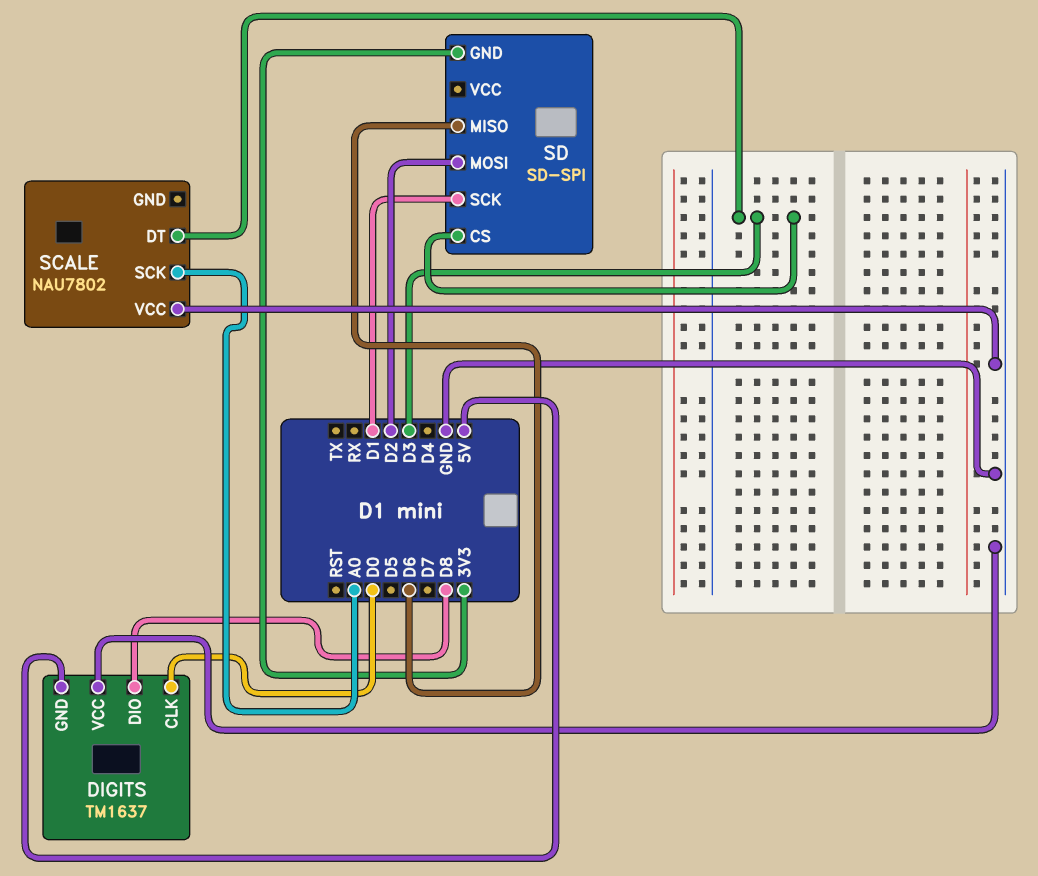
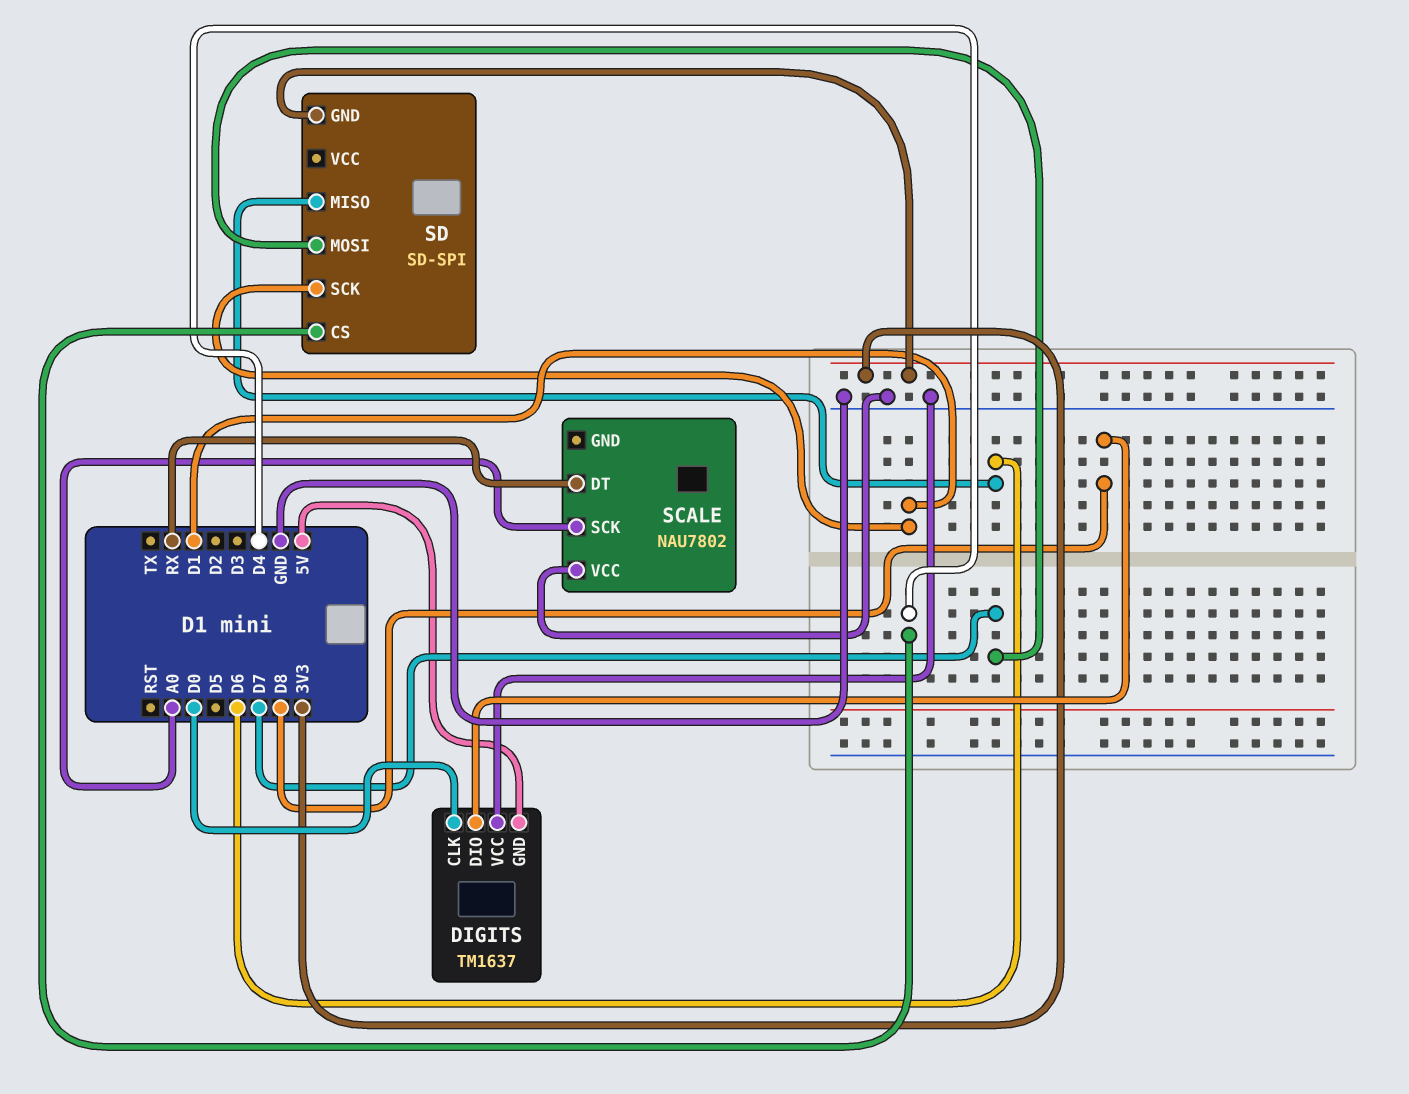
SCALE pin DT: D3 -> RX
SD pin CS: D3 -> D4
SD pin MOSI: D2 -> D7

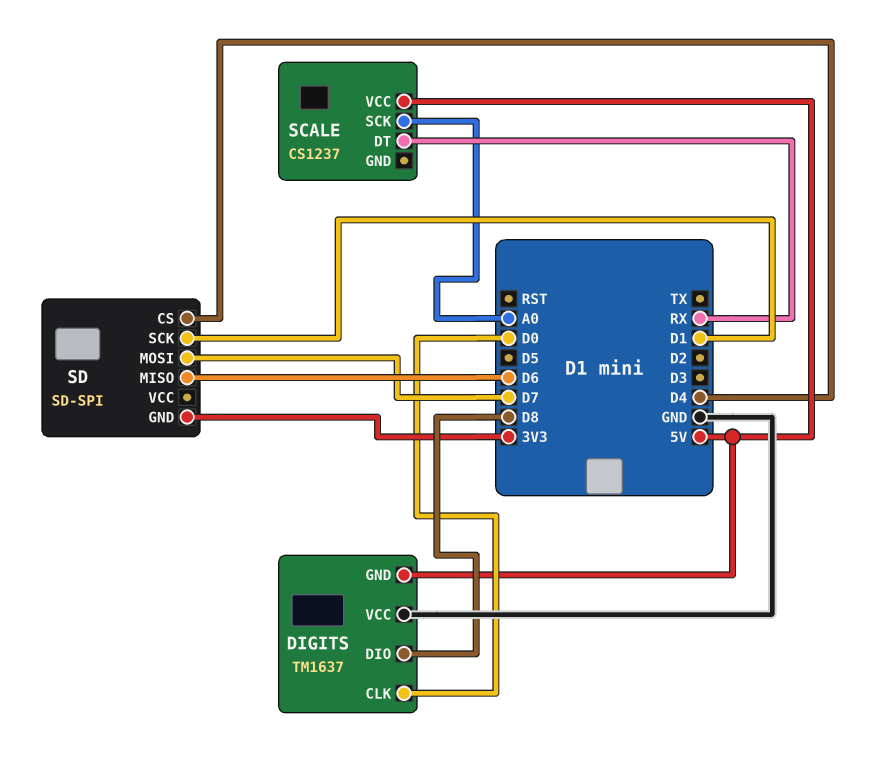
SCALE: NAU7802 -> CS1237
SCALE pin VCC: GND -> 5V

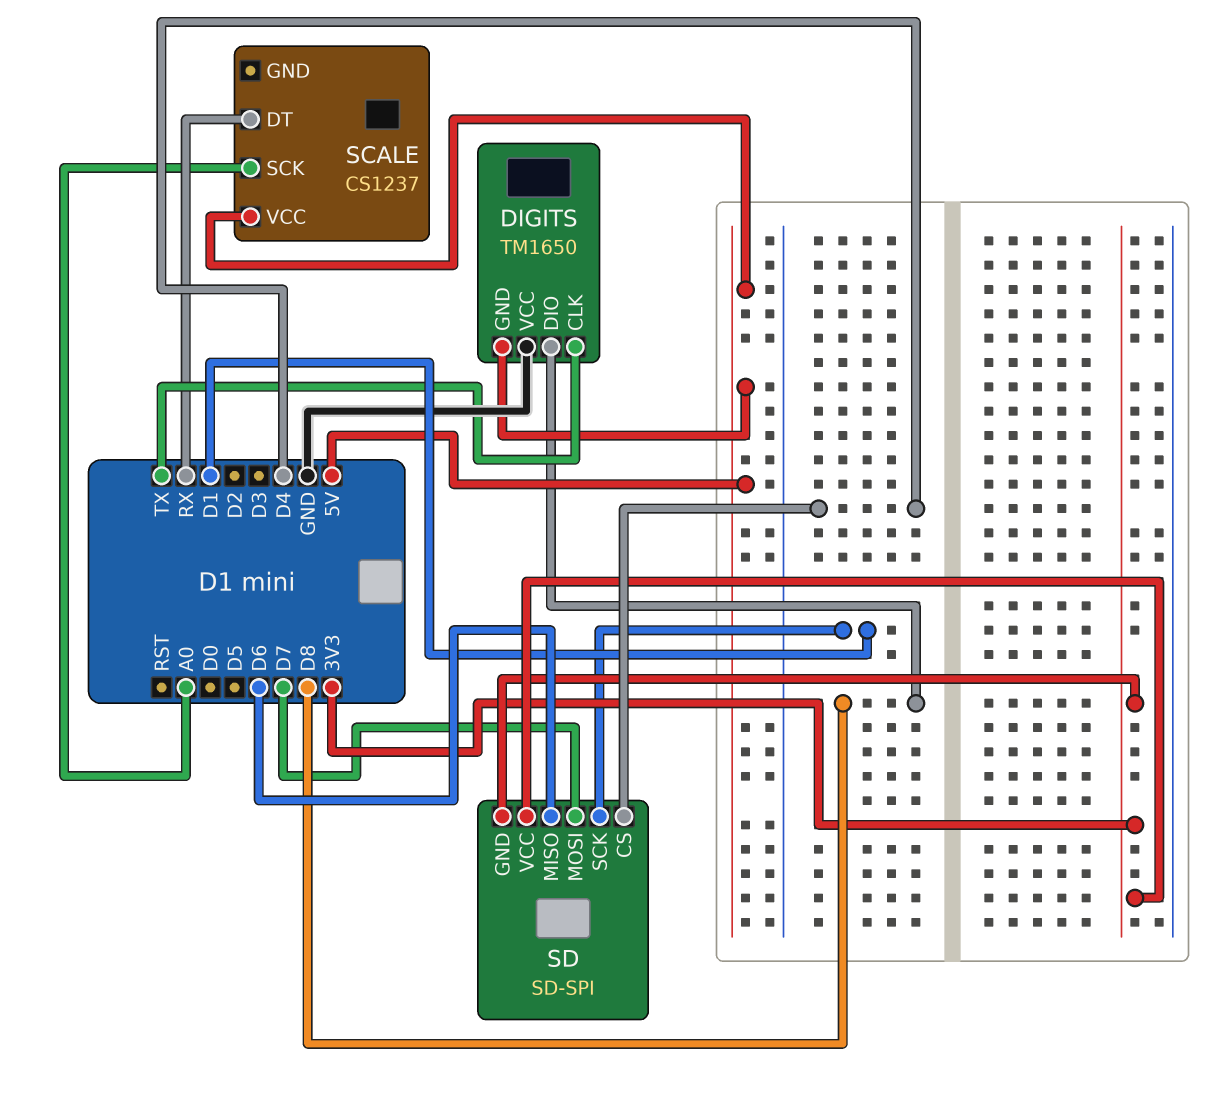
DIGITS: TM1637 -> TM1650
DIGITS pin CLK: D0 -> TX
SD pin VCC: none -> 3V3

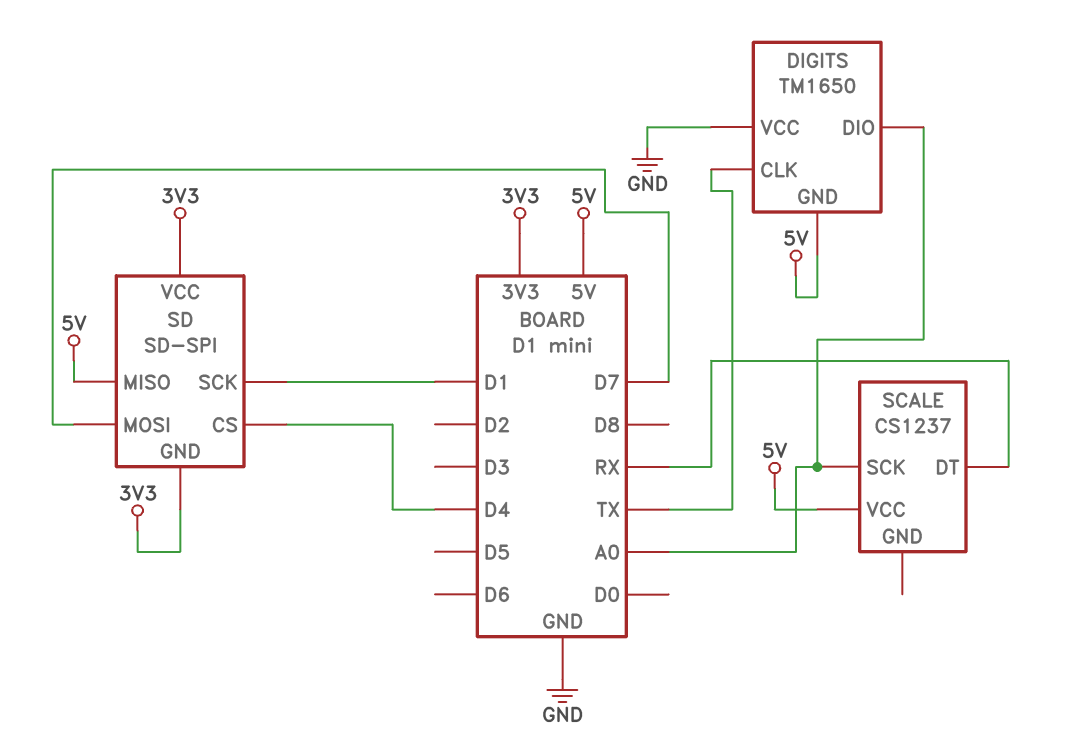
DIGITS pin DIO: D8 -> A0
SD pin MISO: D6 -> 5V

